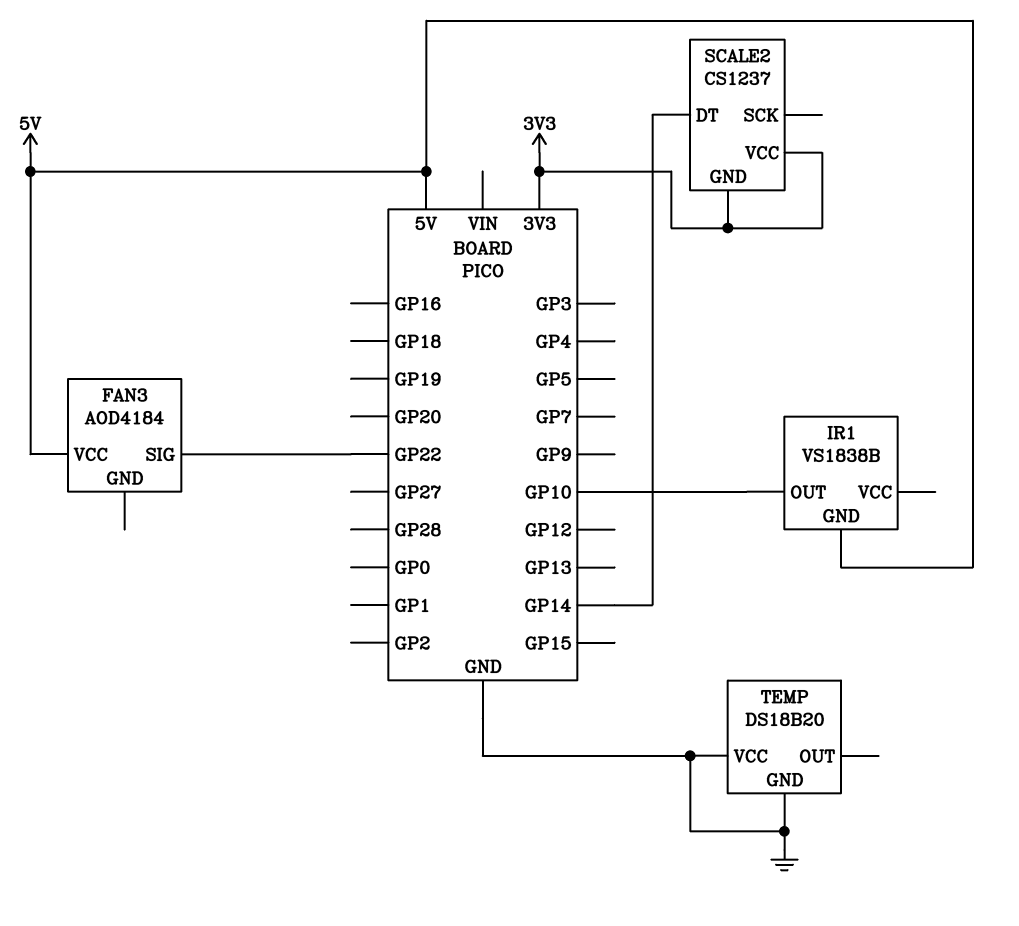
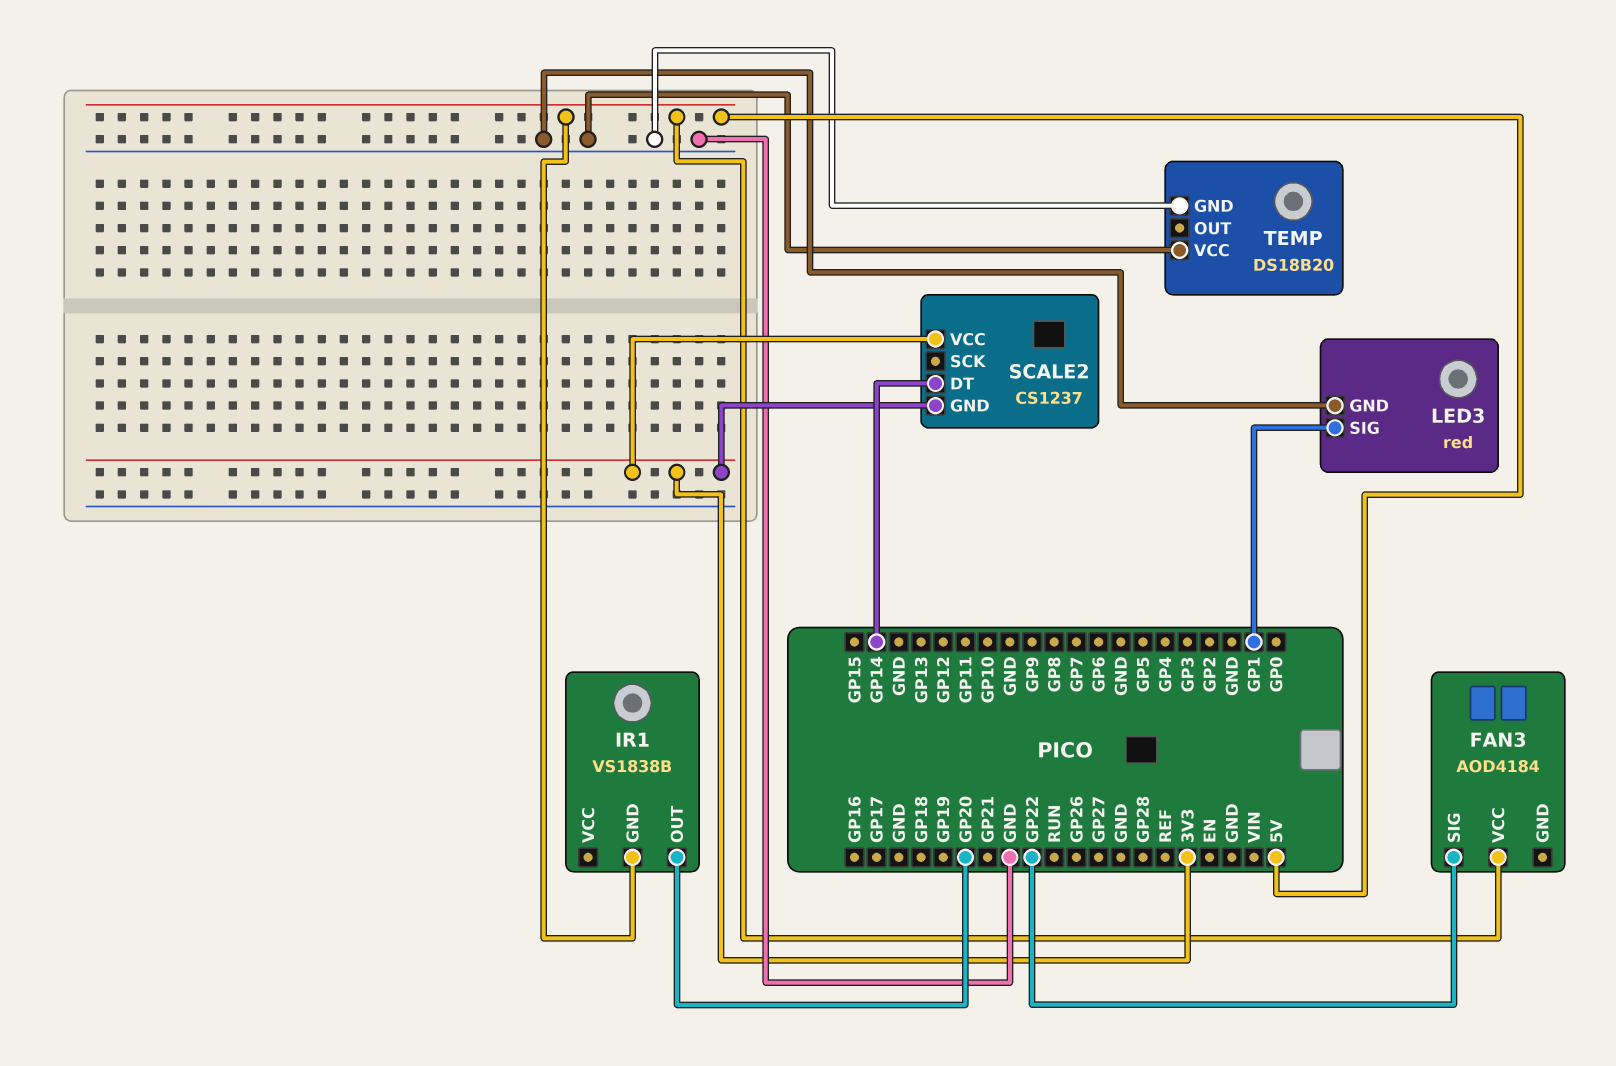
IR1 pin OUT: GP10 -> GP20
LED3: none -> red
LED3 pin GND: none -> GND
LED3 pin SIG: none -> GP1

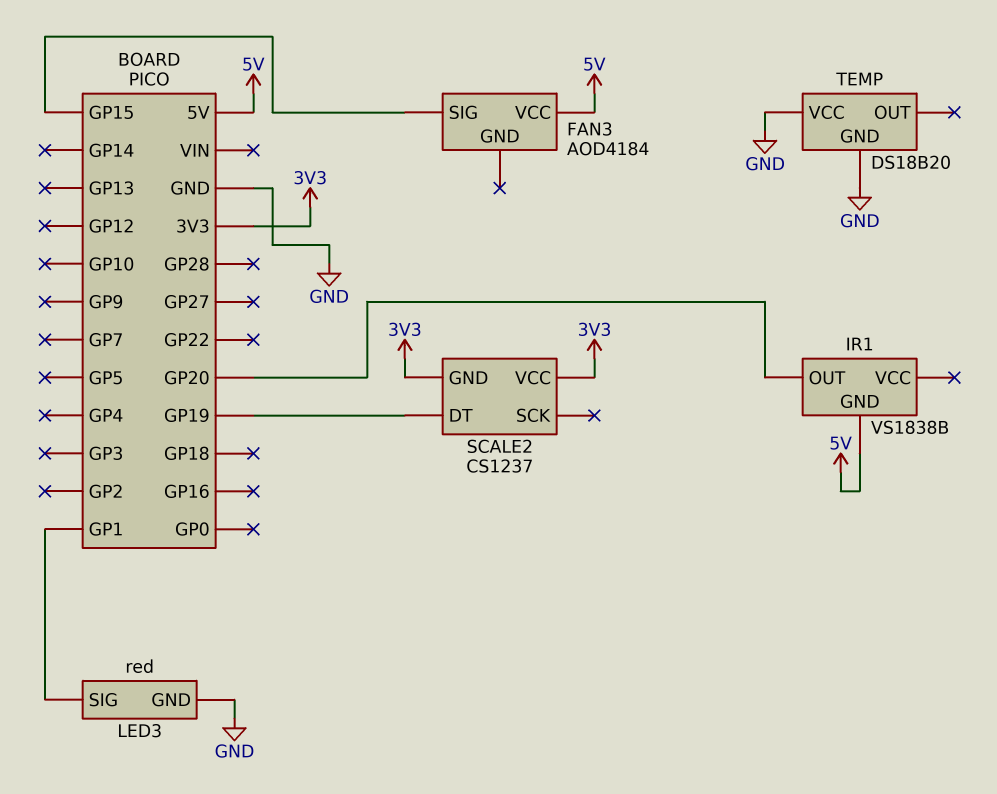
FAN3 pin SIG: GP22 -> GP15
SCALE2 pin DT: GP14 -> GP19

